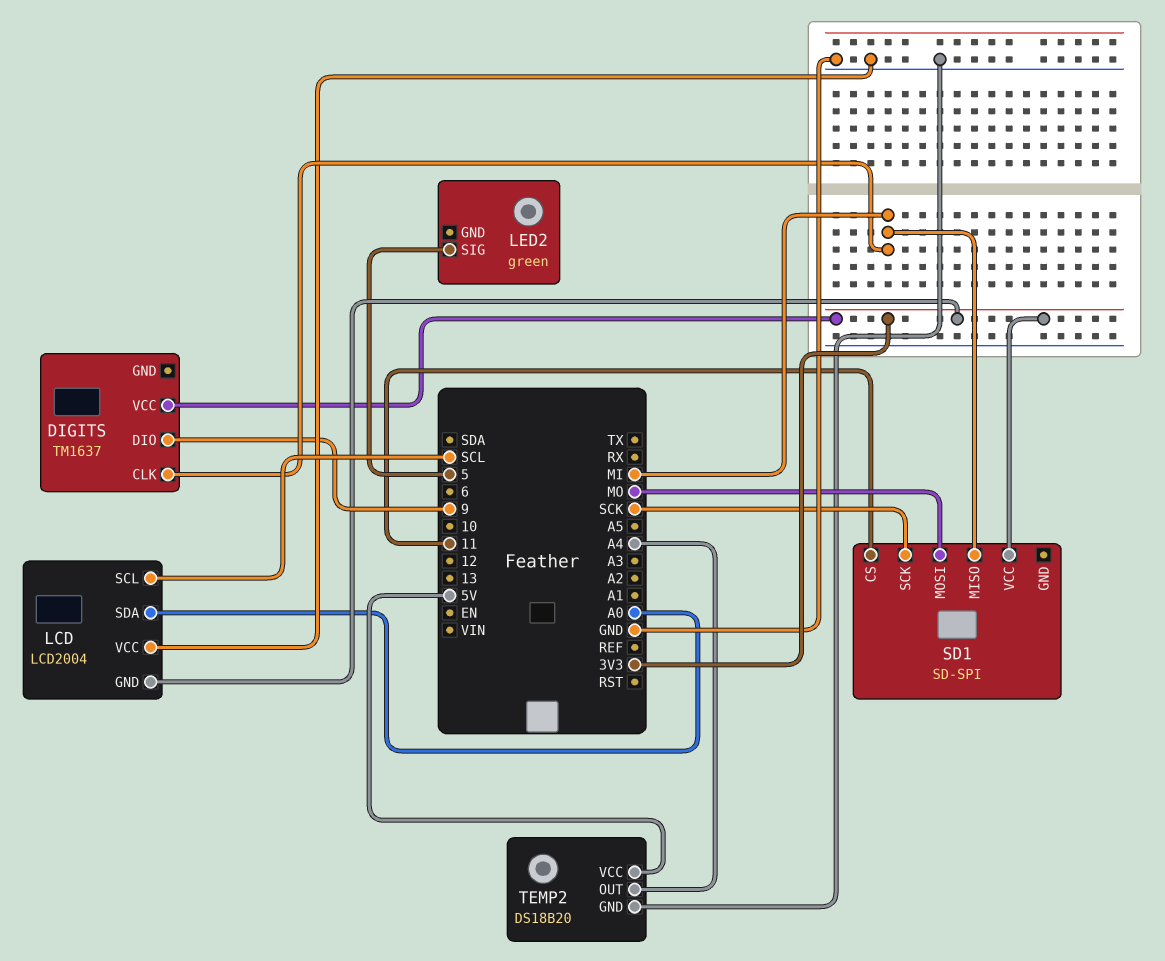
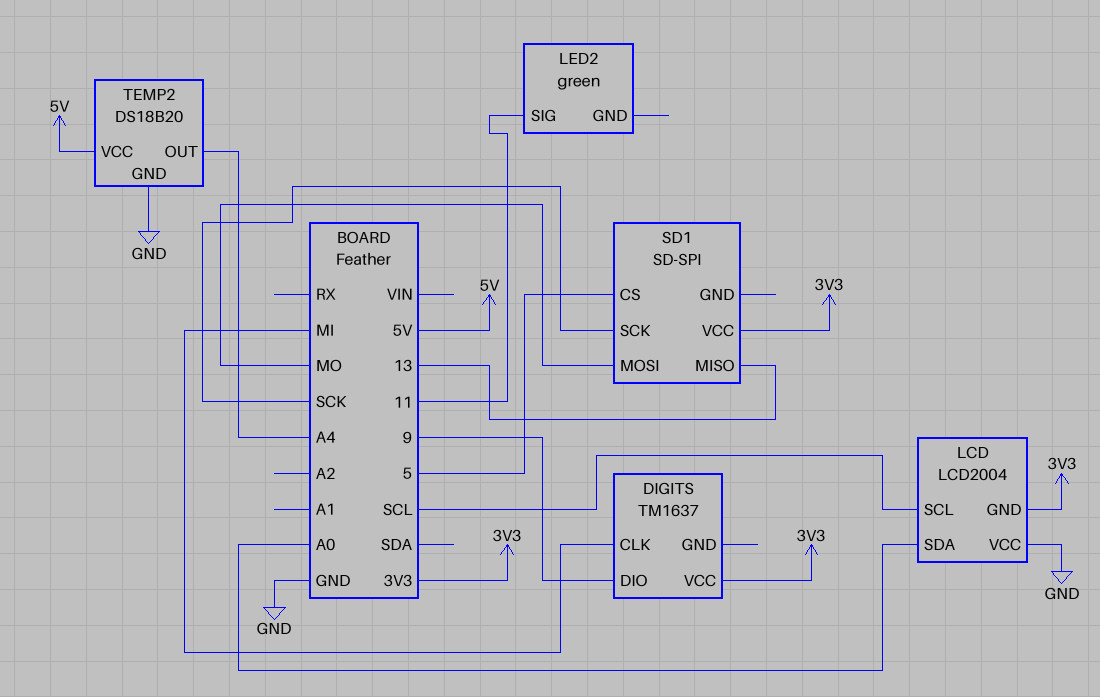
LED2 pin SIG: 5 -> 11
SD1 pin CS: 11 -> 5
SD1 pin MISO: MI -> 13

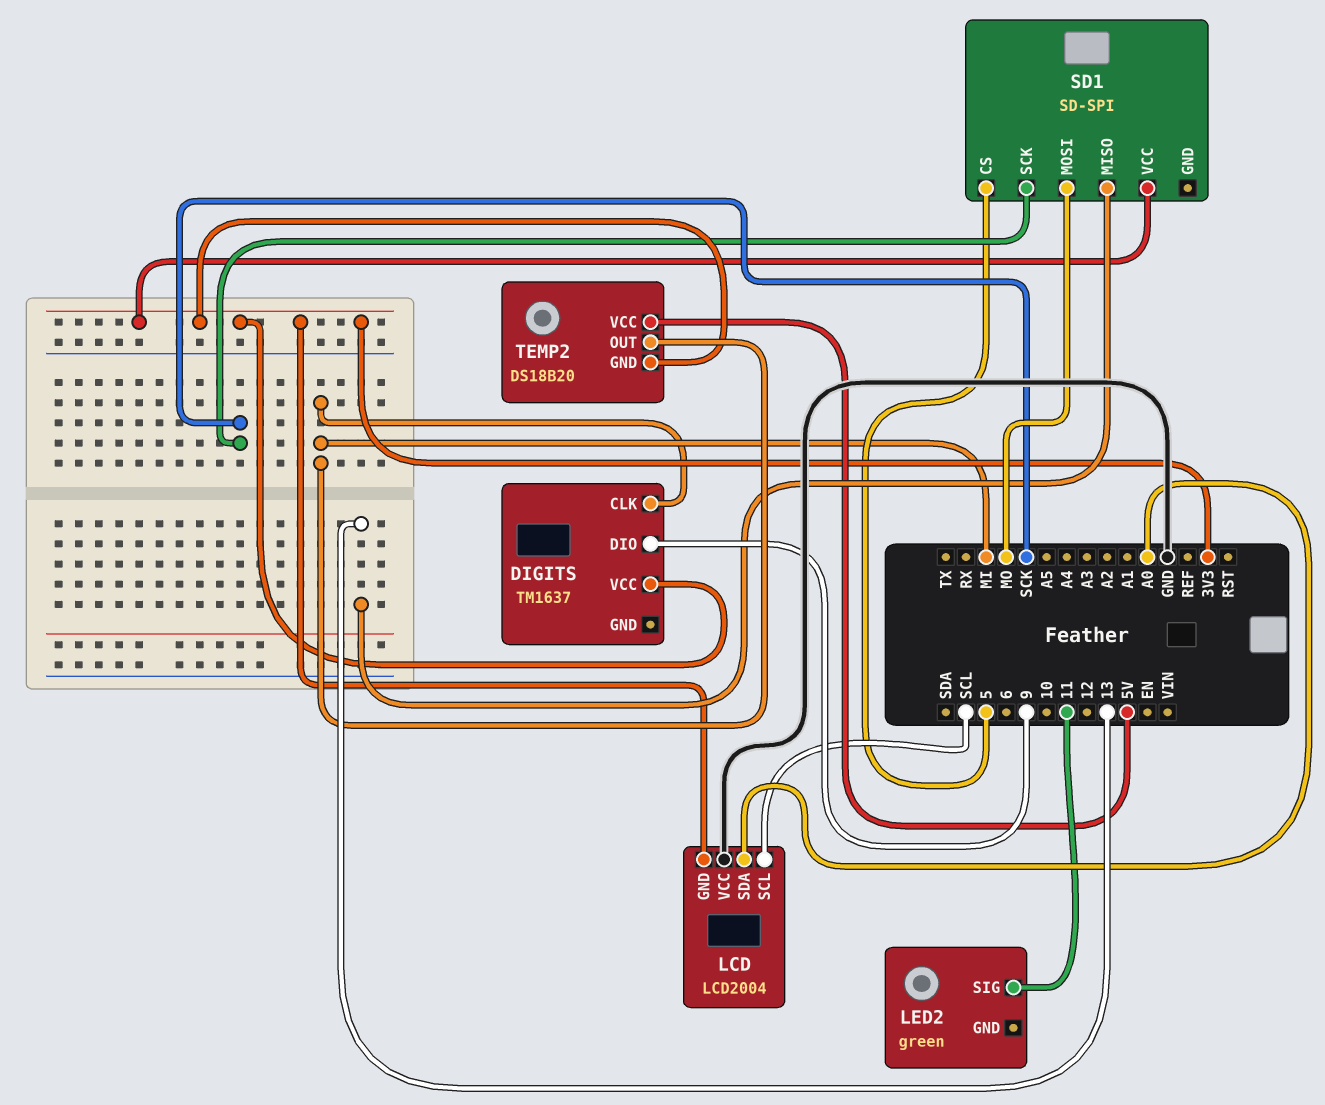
TEMP2 pin GND: GND -> 3V3
TEMP2 pin OUT: A4 -> MI

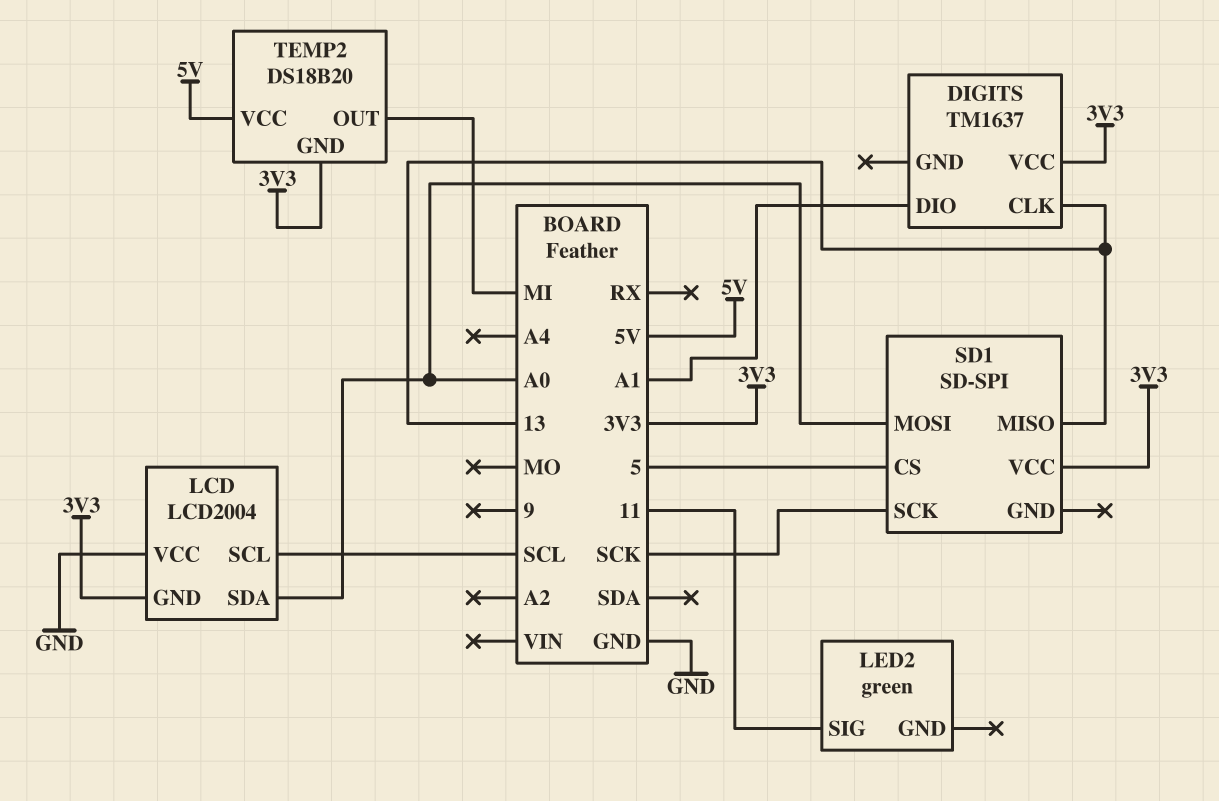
DIGITS pin CLK: MI -> 13
DIGITS pin DIO: 9 -> A1
SD1 pin MOSI: MO -> A0

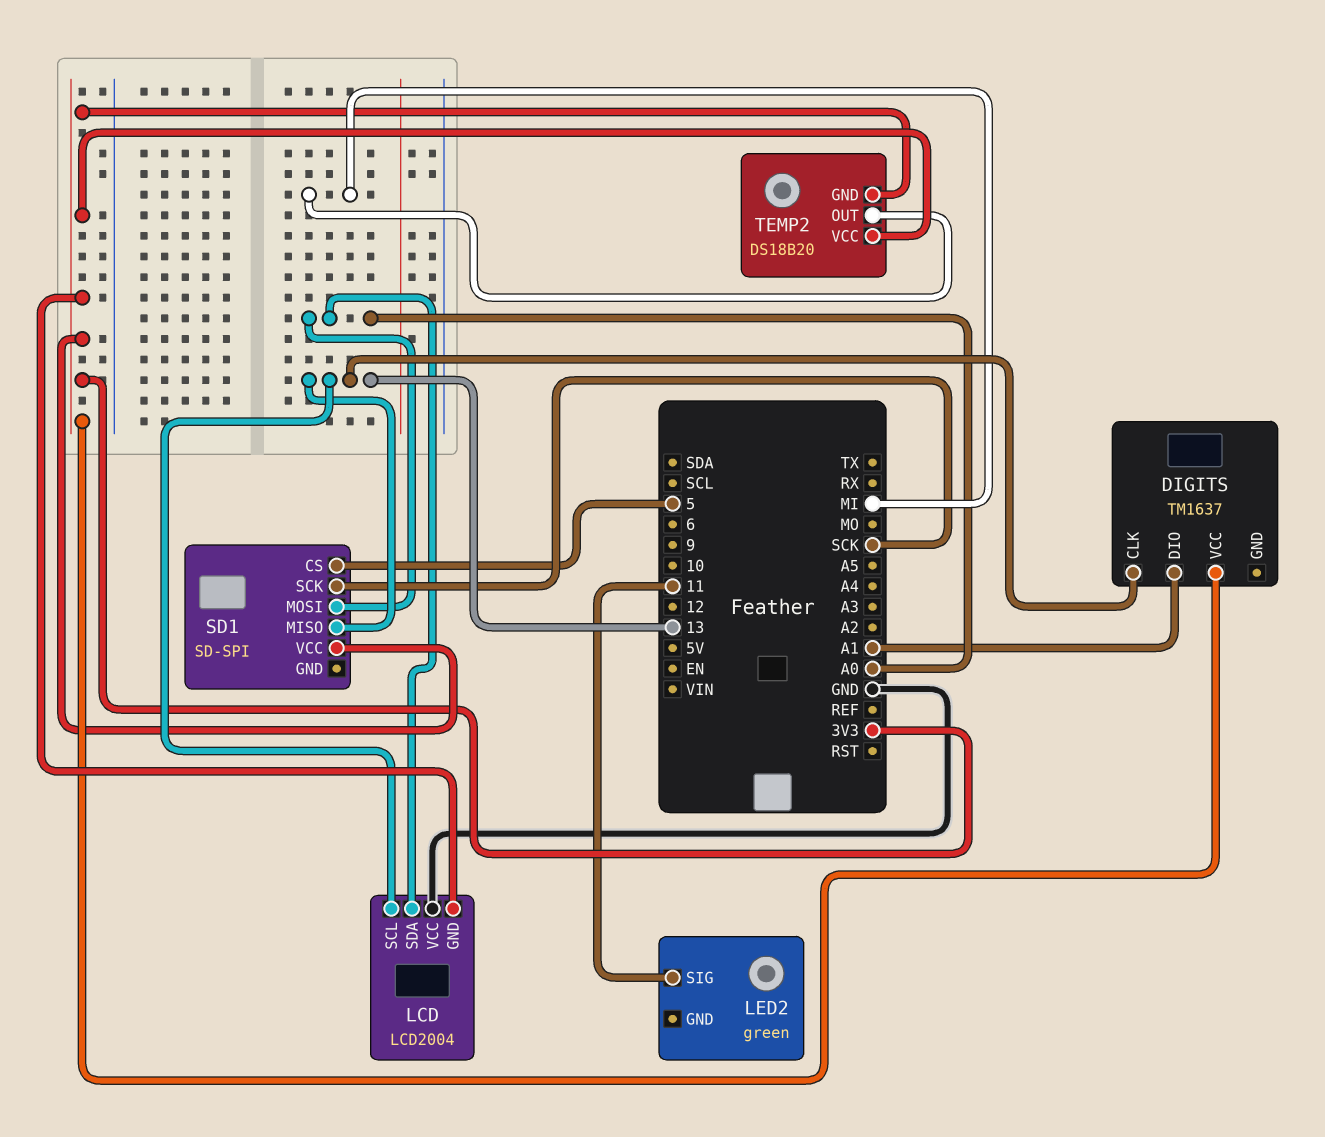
LCD pin SCL: SCL -> 13
TEMP2 pin VCC: 5V -> 3V3

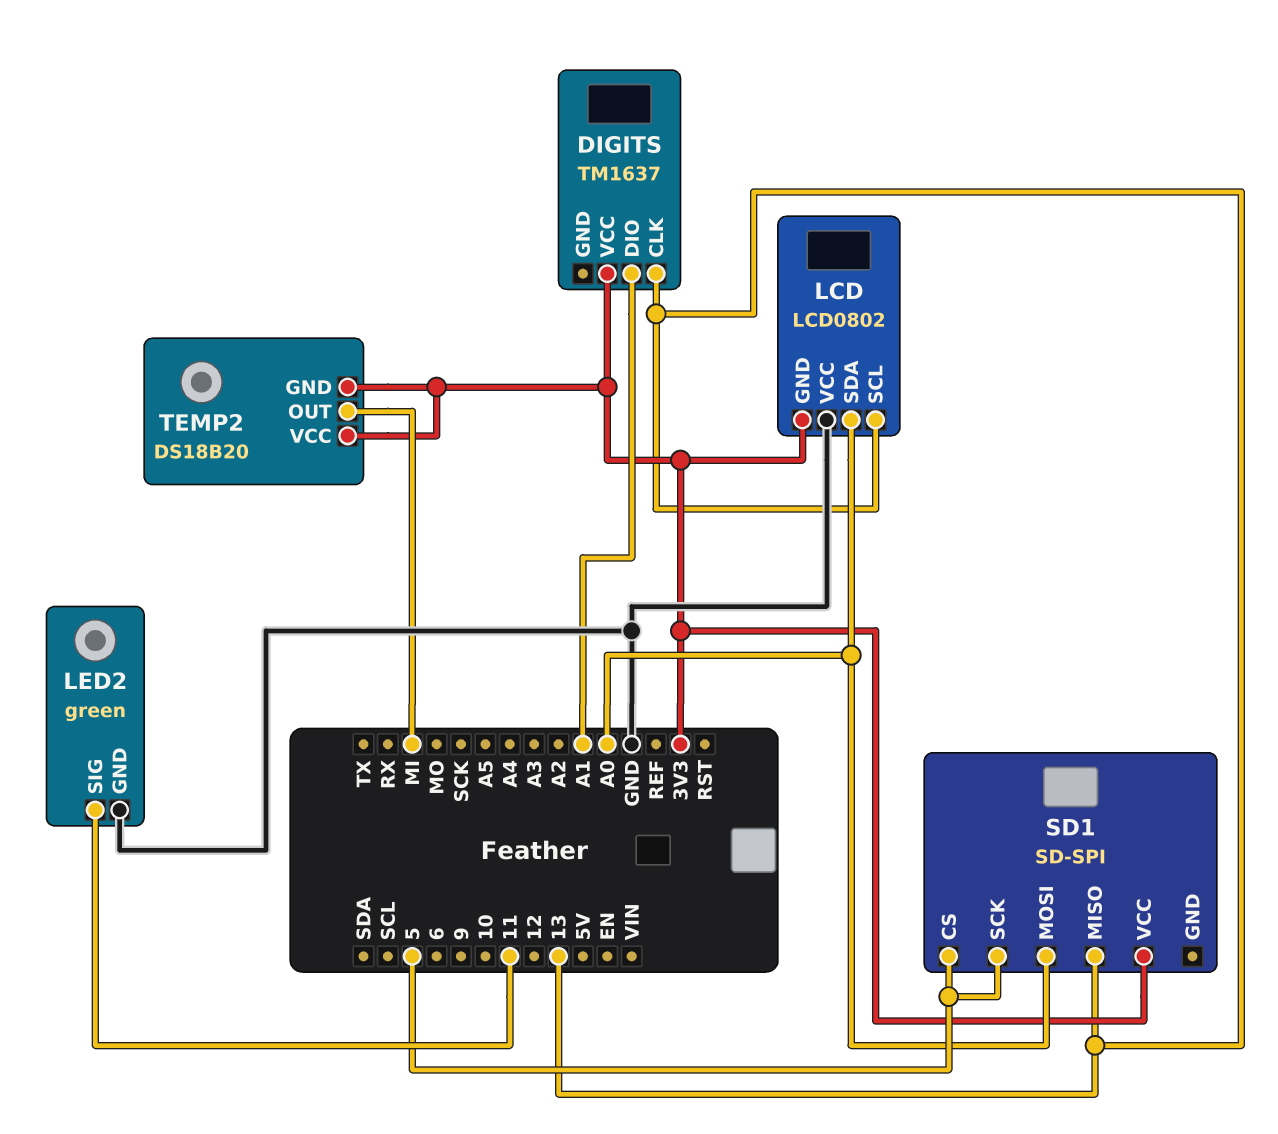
LCD: LCD2004 -> LCD0802
LED2 pin GND: none -> GND
SD1 pin SCK: SCK -> 5

